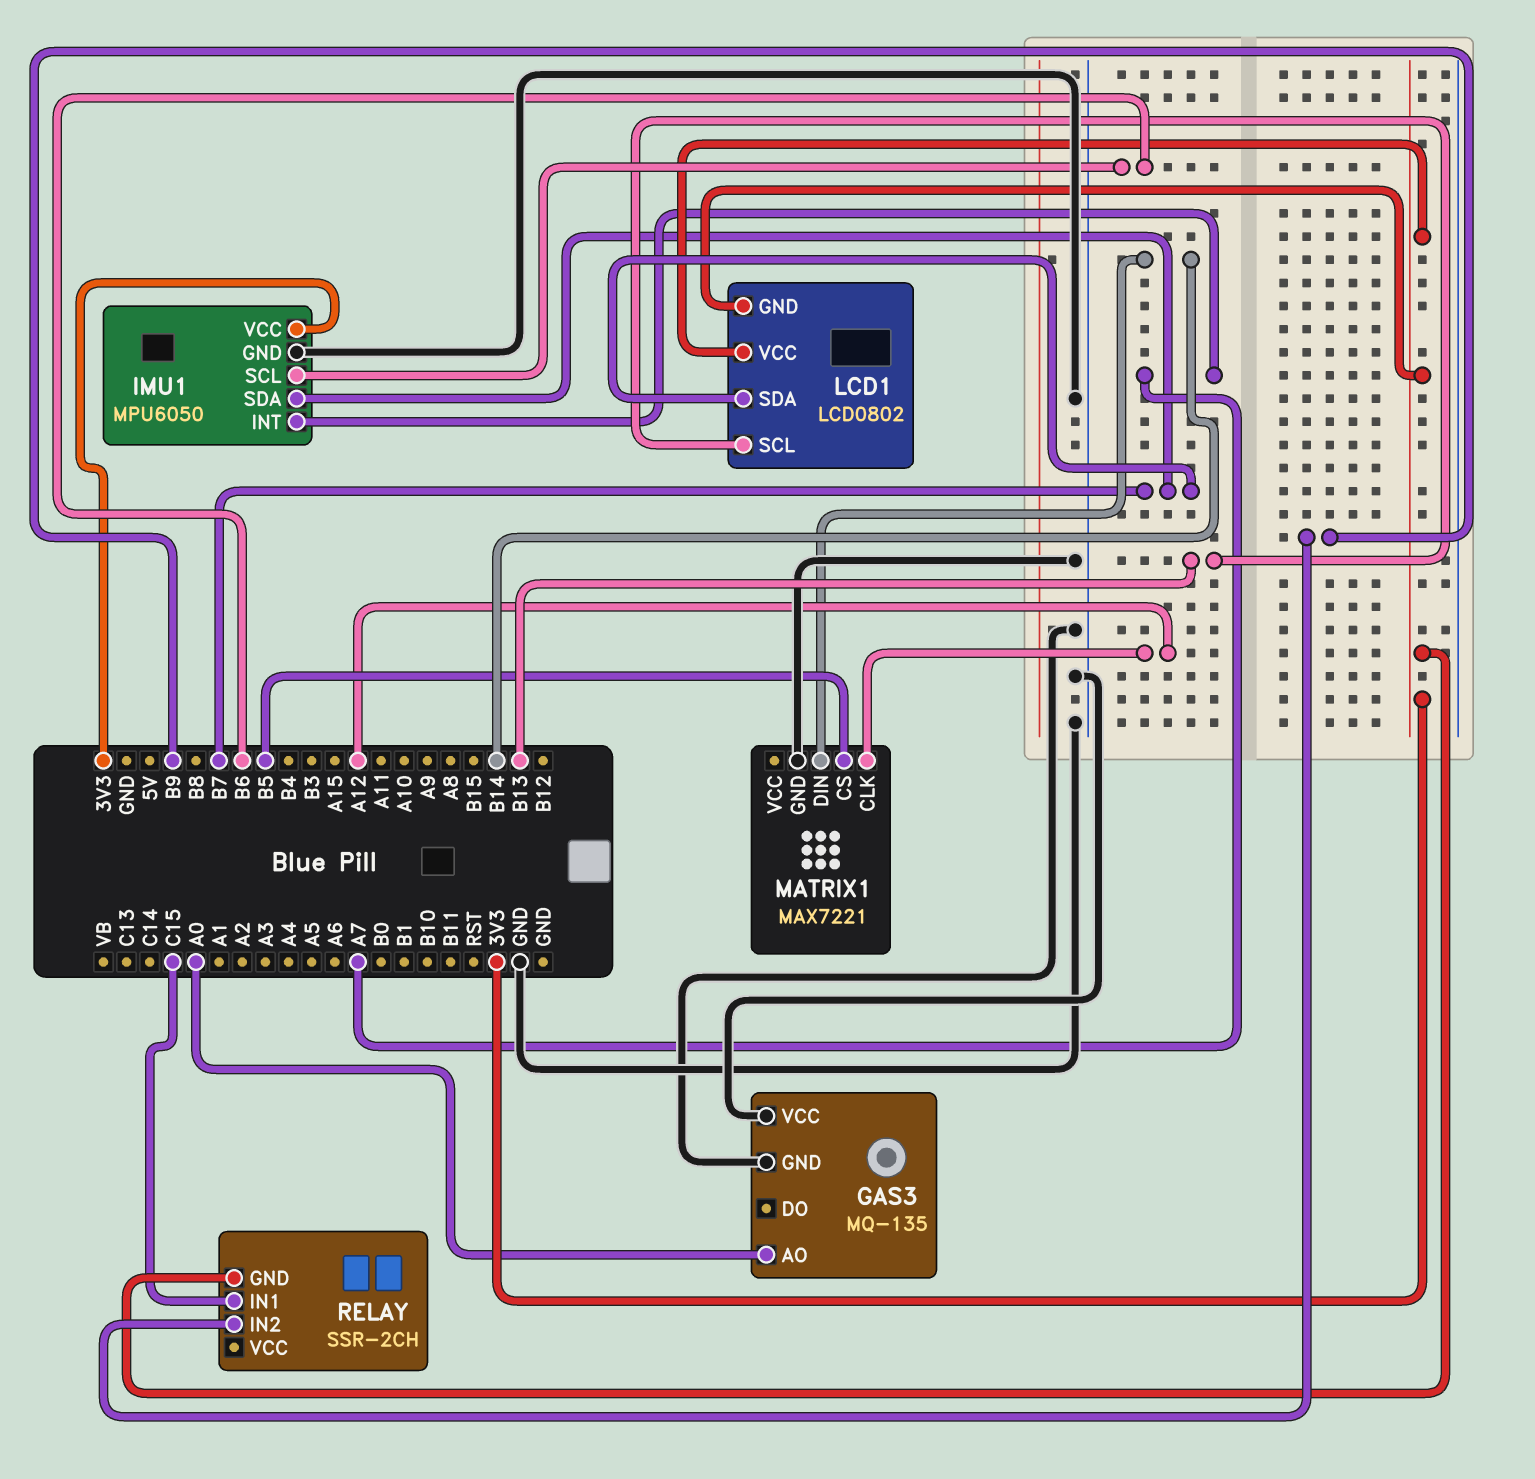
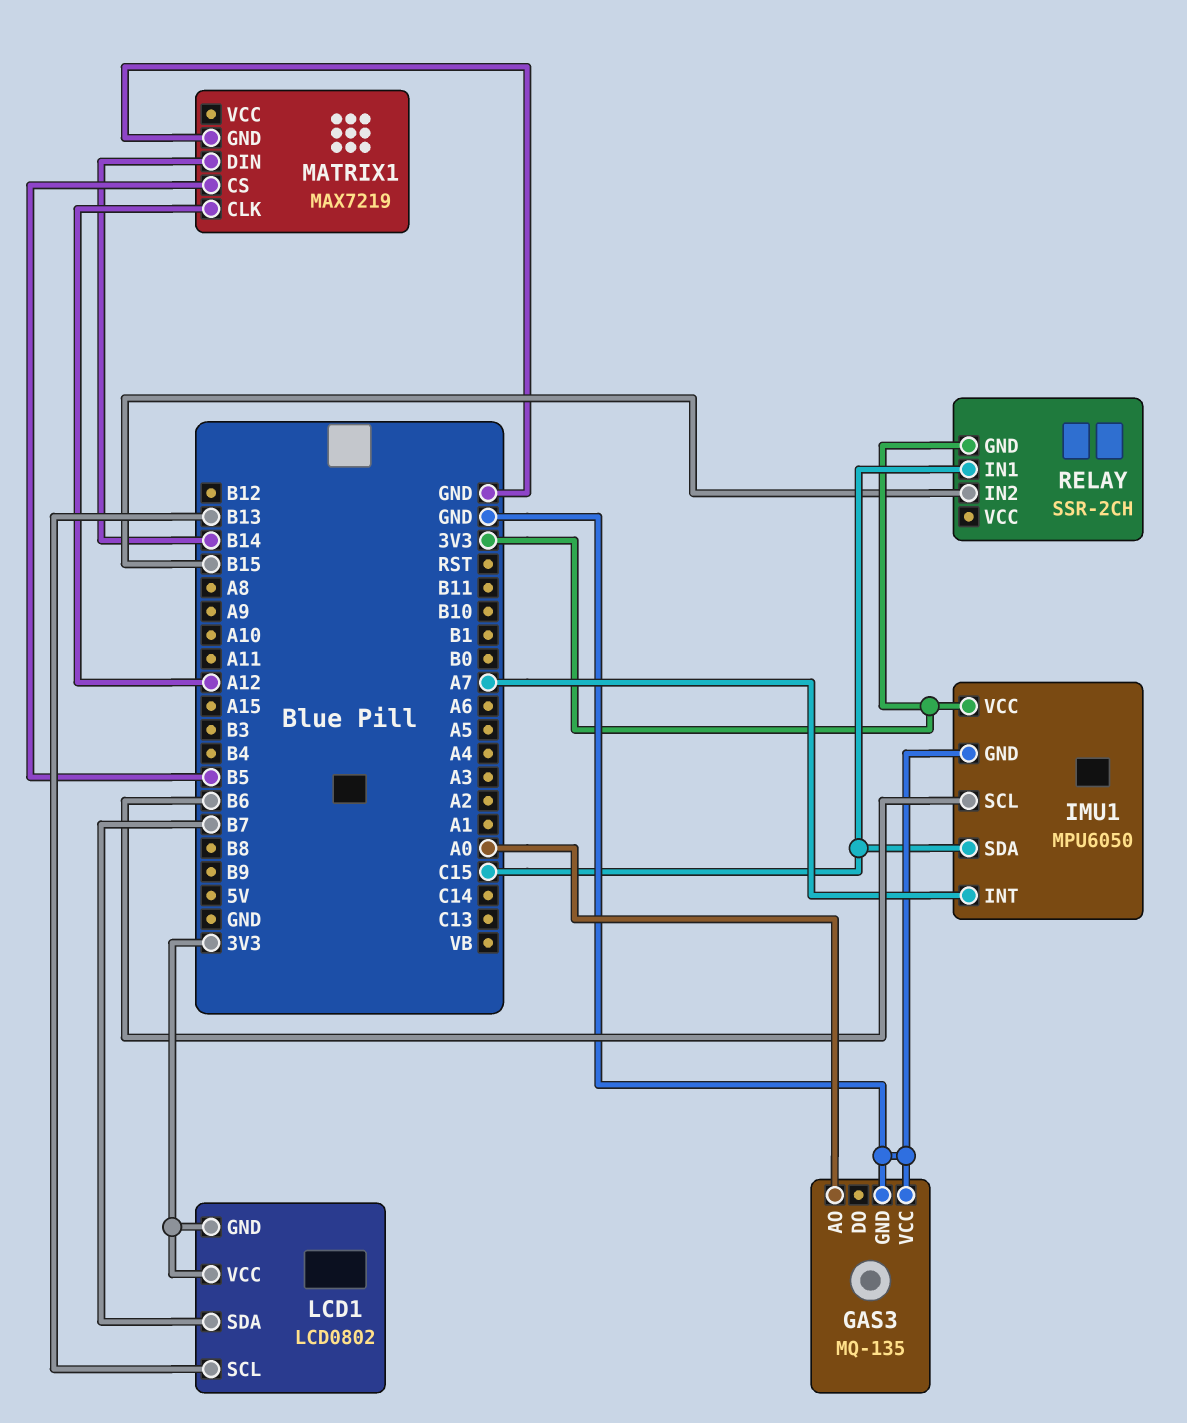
IMU1 pin SDA: B7 -> C15
MATRIX1: MAX7221 -> MAX7219
RELAY pin IN2: B9 -> B15

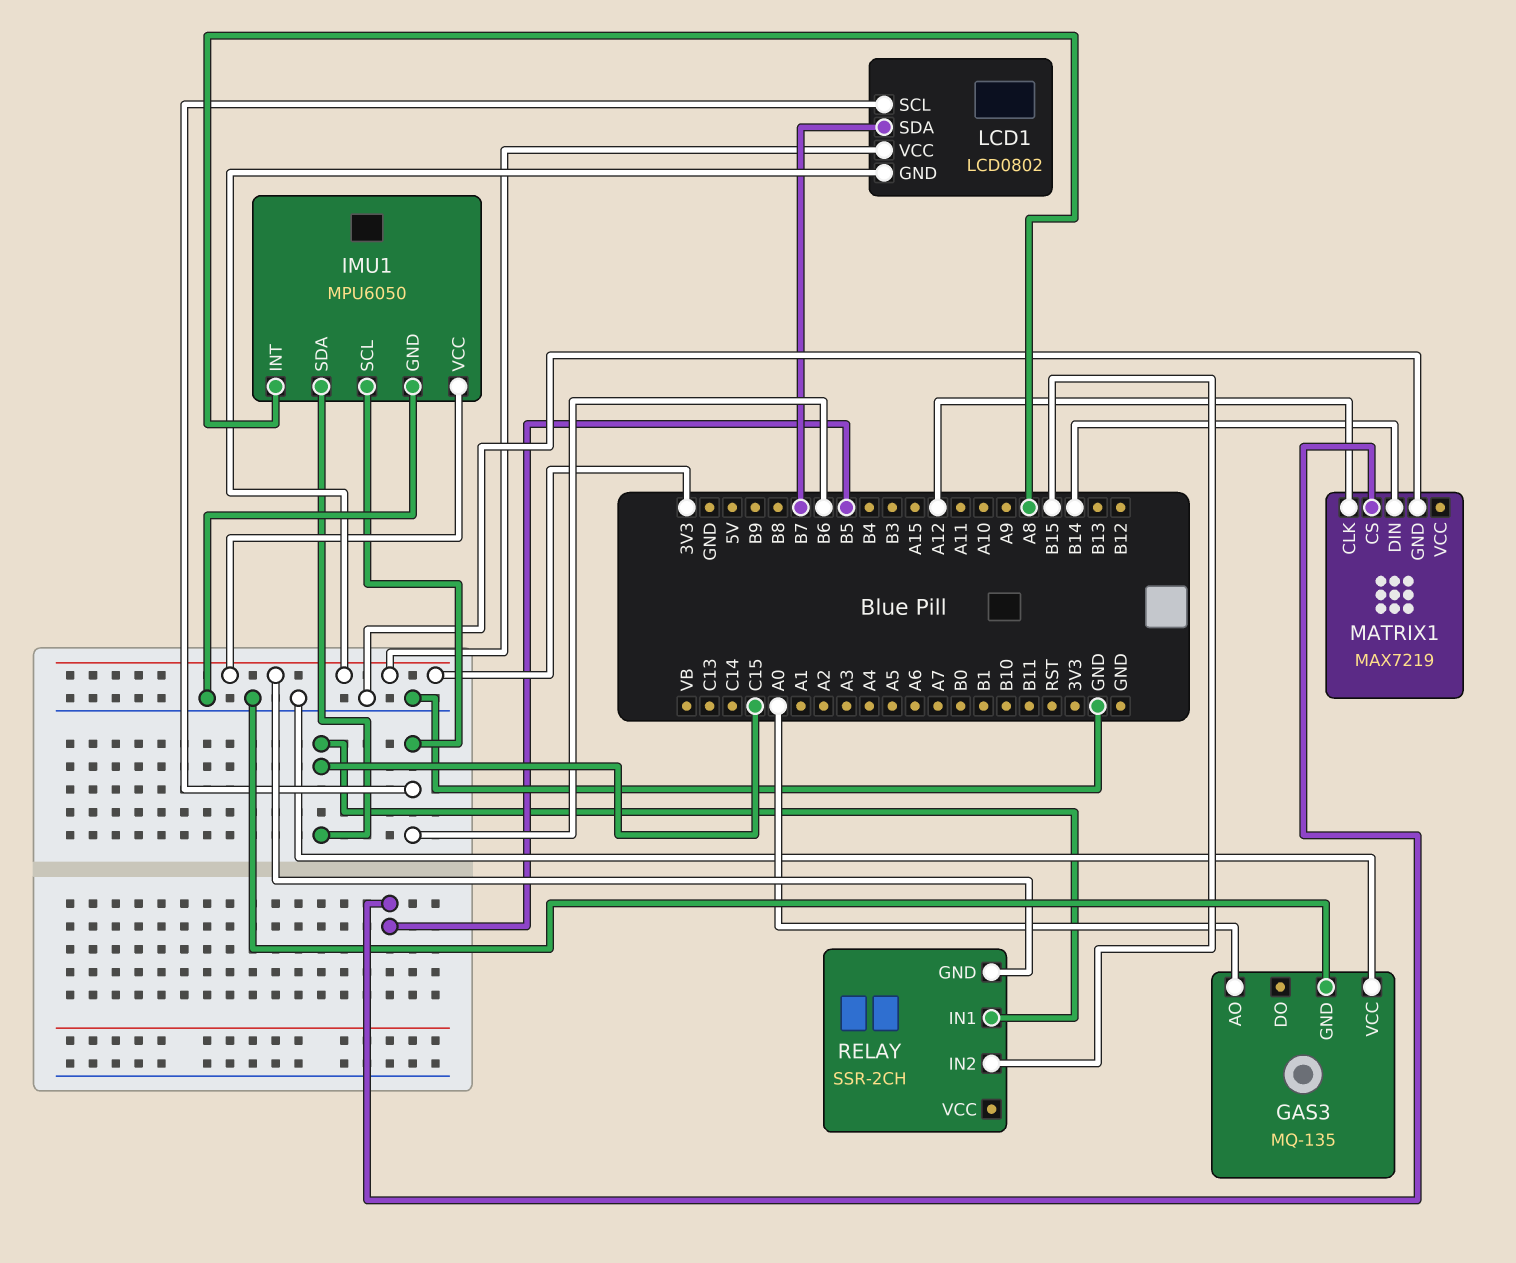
IMU1 pin INT: A7 -> A8
LCD1 pin SCL: B13 -> B6

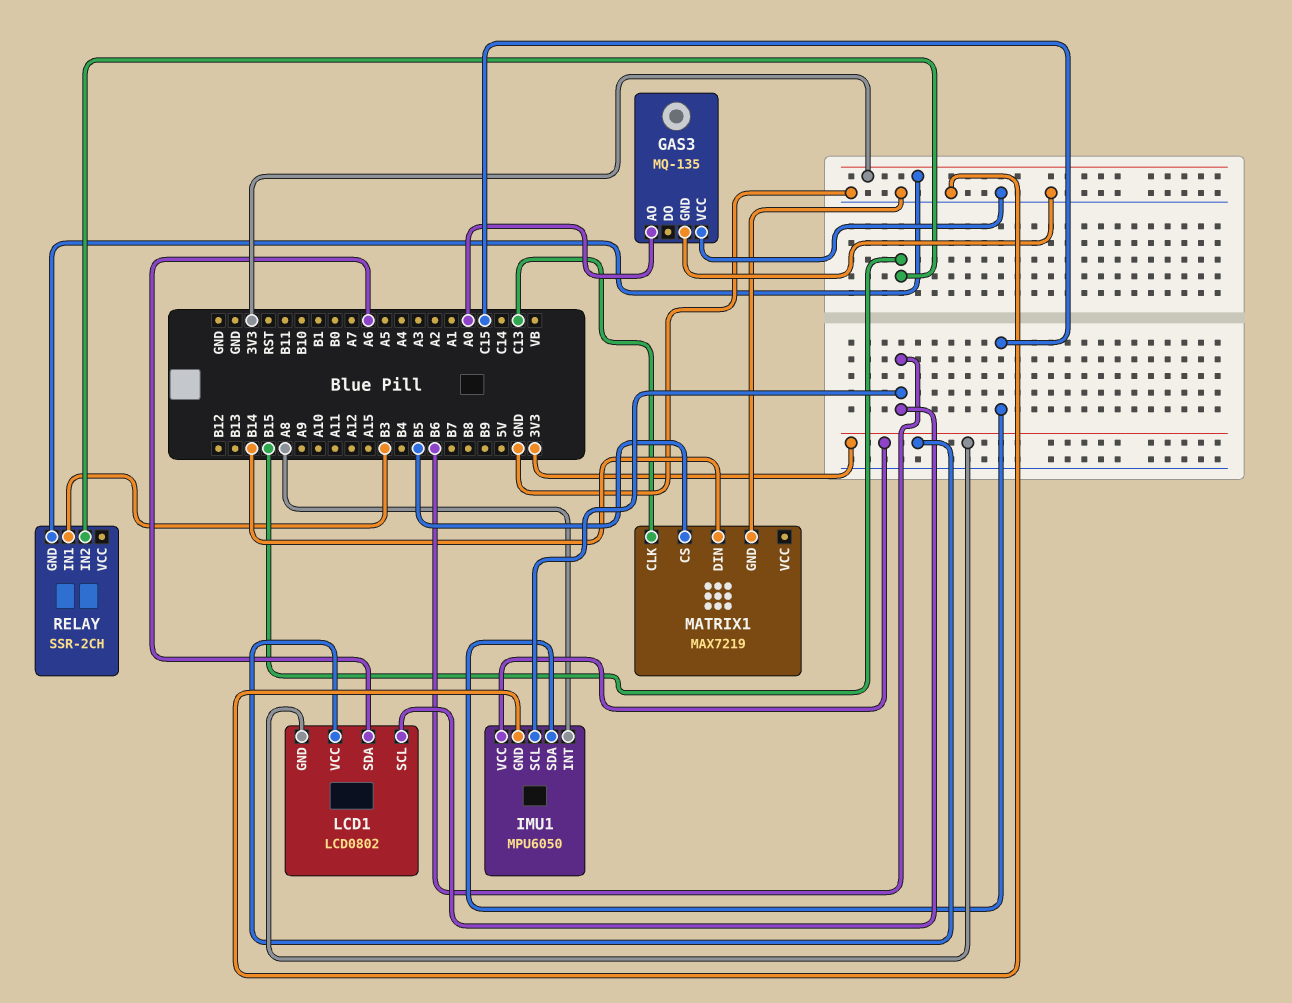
LCD1 pin SDA: B7 -> A6
MATRIX1 pin CLK: A12 -> C13
RELAY pin IN1: C15 -> B3

